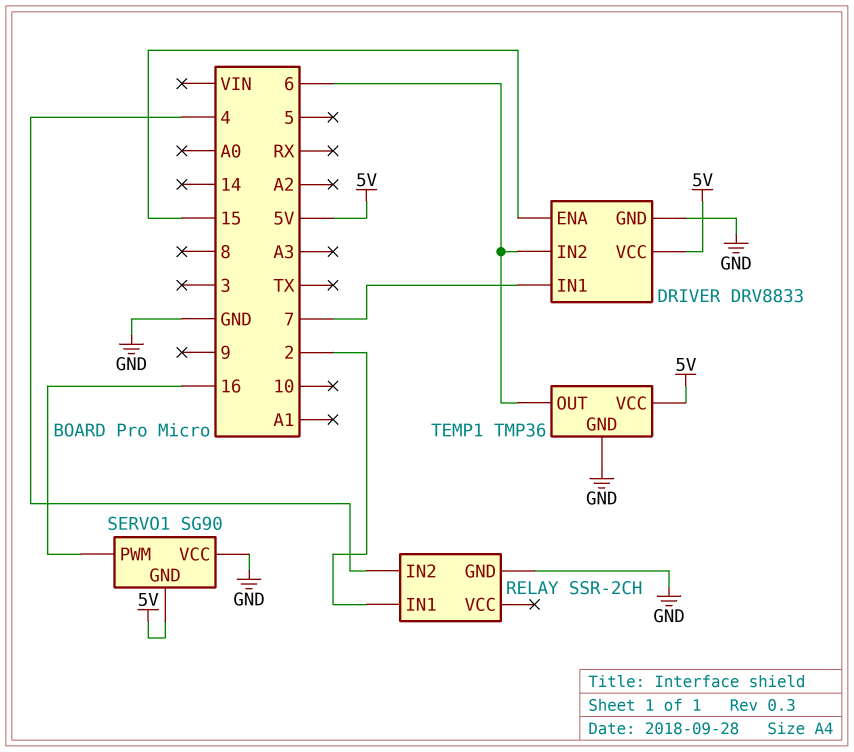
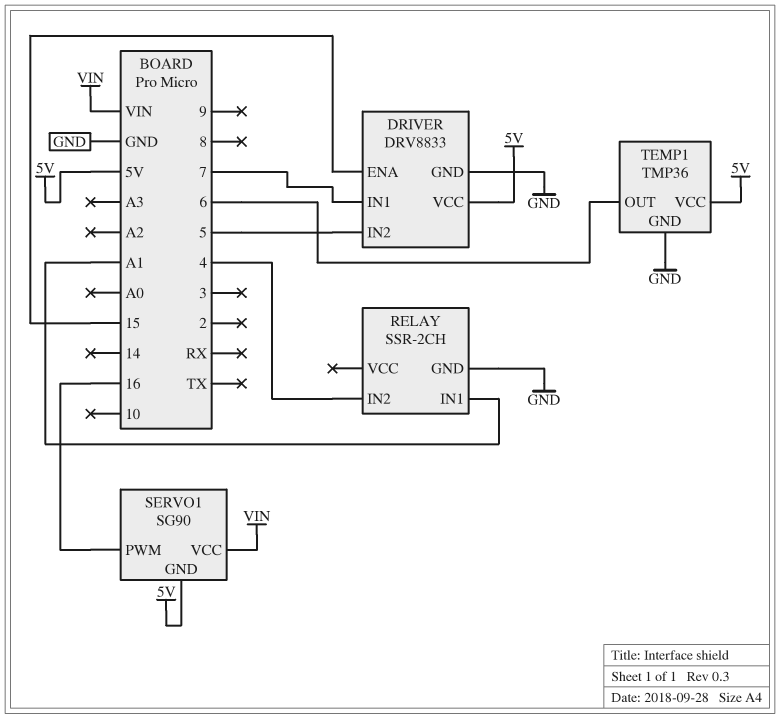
DRIVER pin IN2: 6 -> 5
RELAY pin IN1: 2 -> A1
SERVO1 pin VCC: GND -> VIN

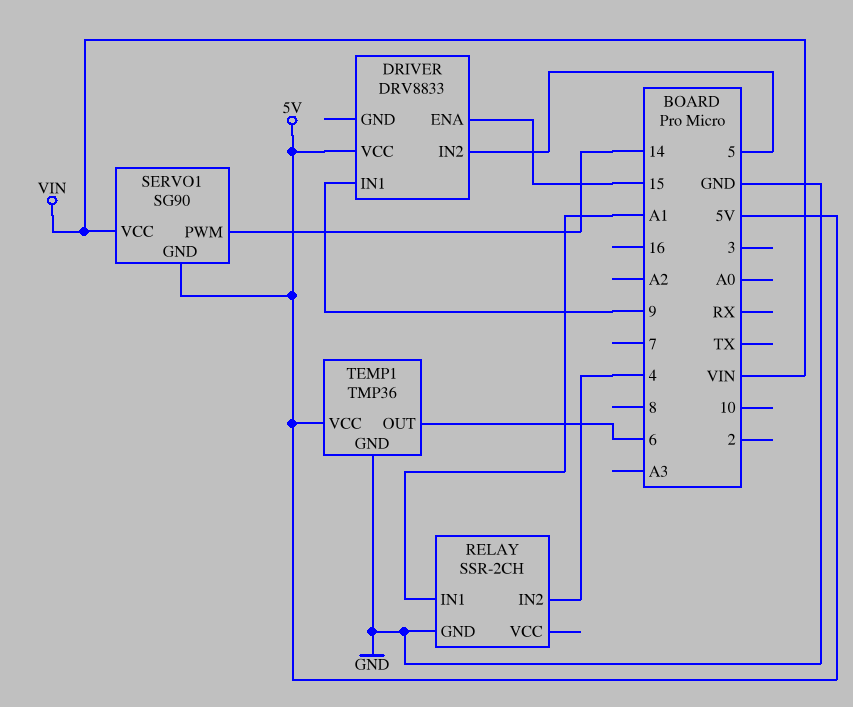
DRIVER pin GND: GND -> none
DRIVER pin IN1: 7 -> 9
SERVO1 pin PWM: 16 -> 14

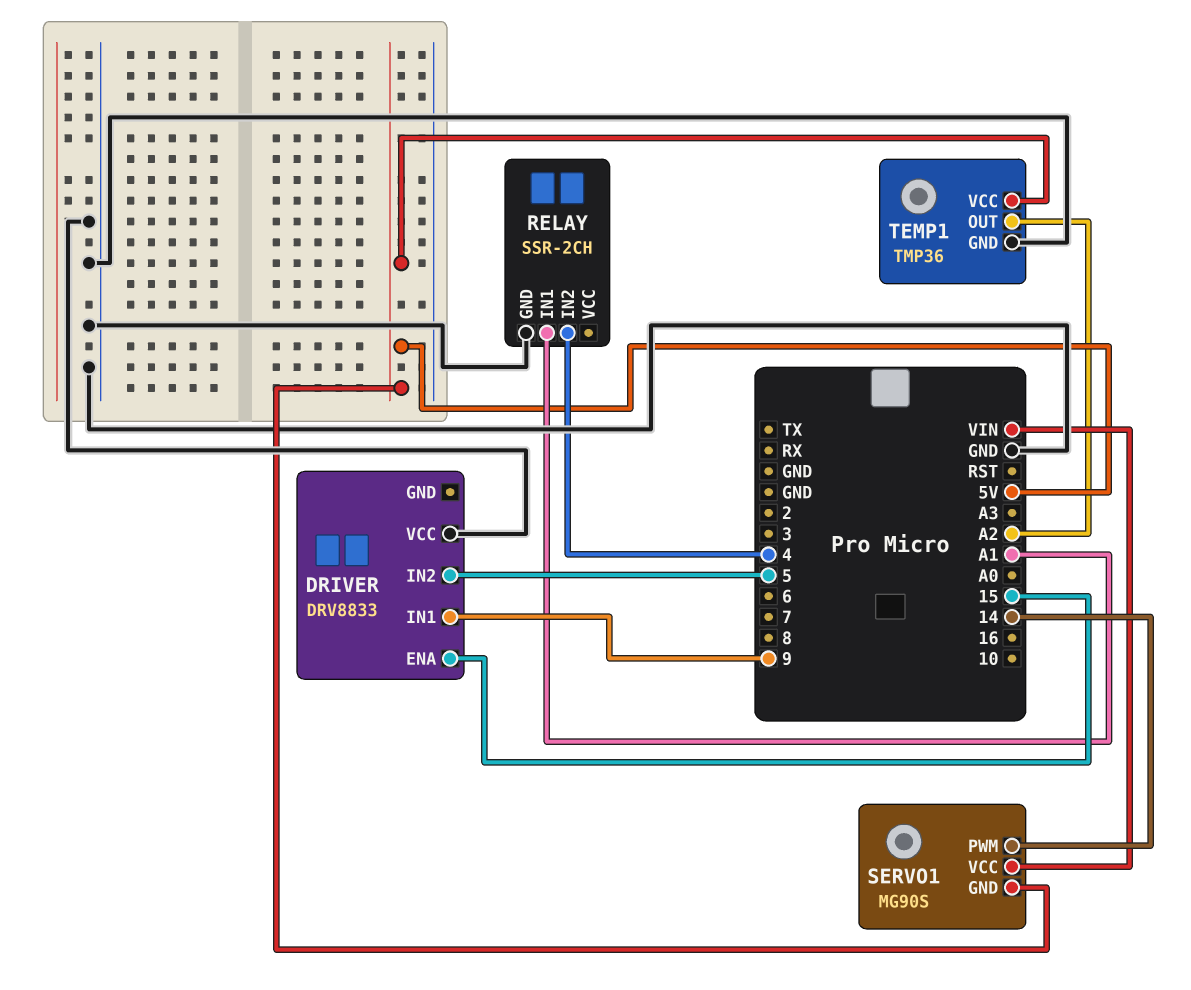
DRIVER pin VCC: 5V -> GND
SERVO1: SG90 -> MG90S
TEMP1 pin OUT: 6 -> A2

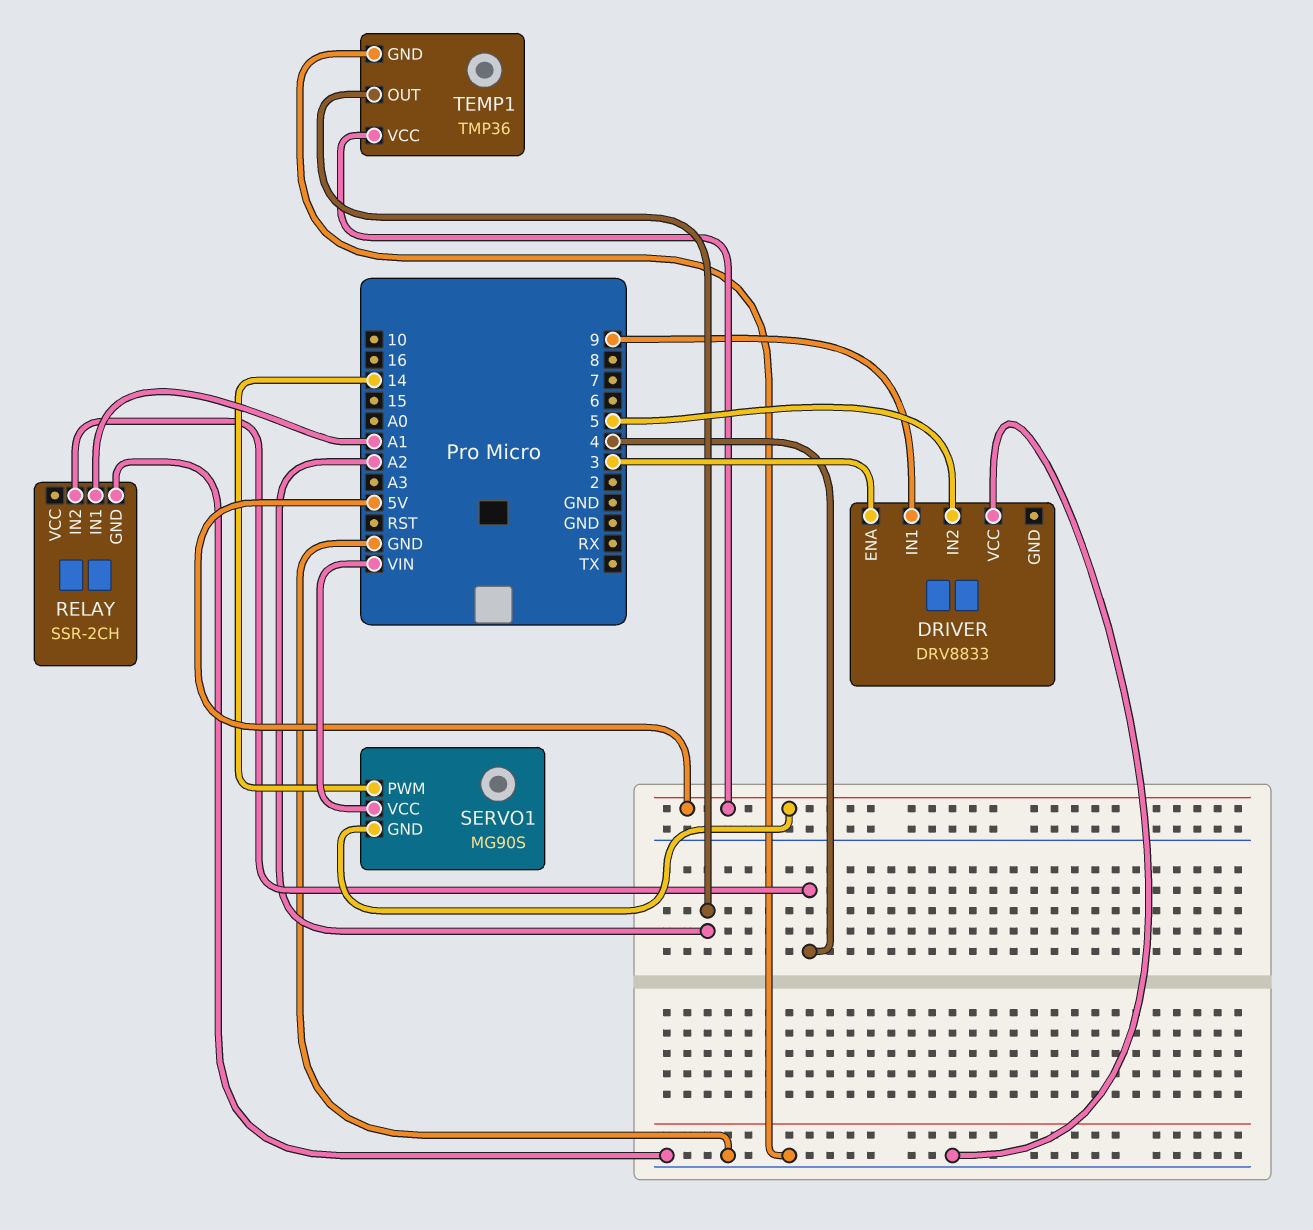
DRIVER pin ENA: 15 -> 3

